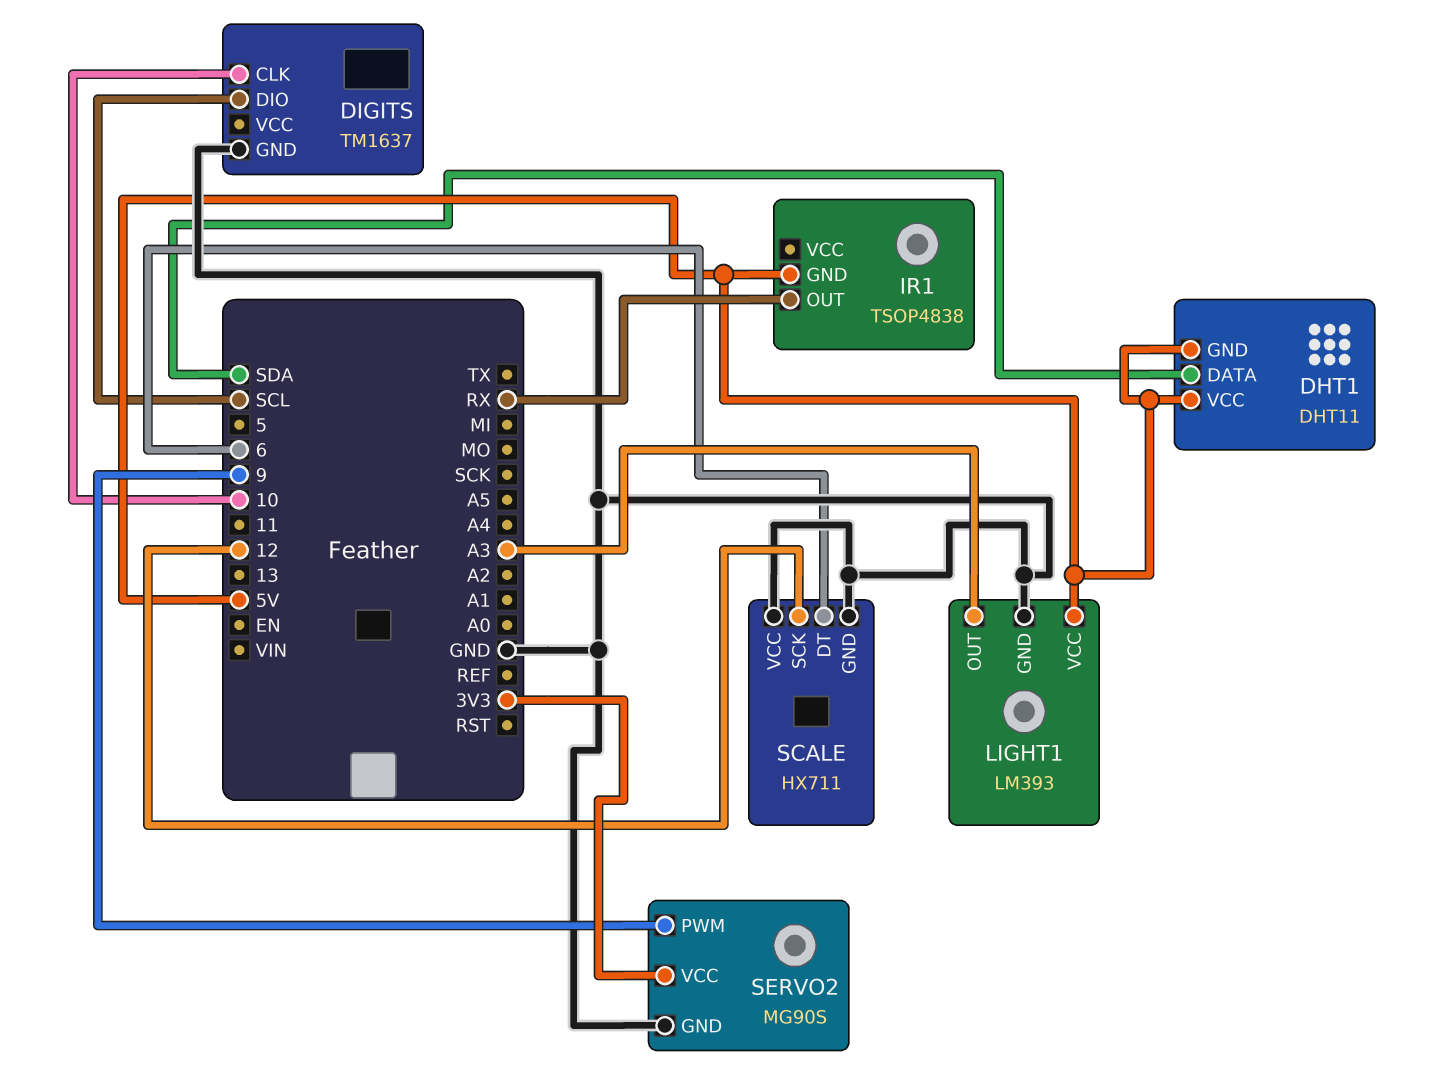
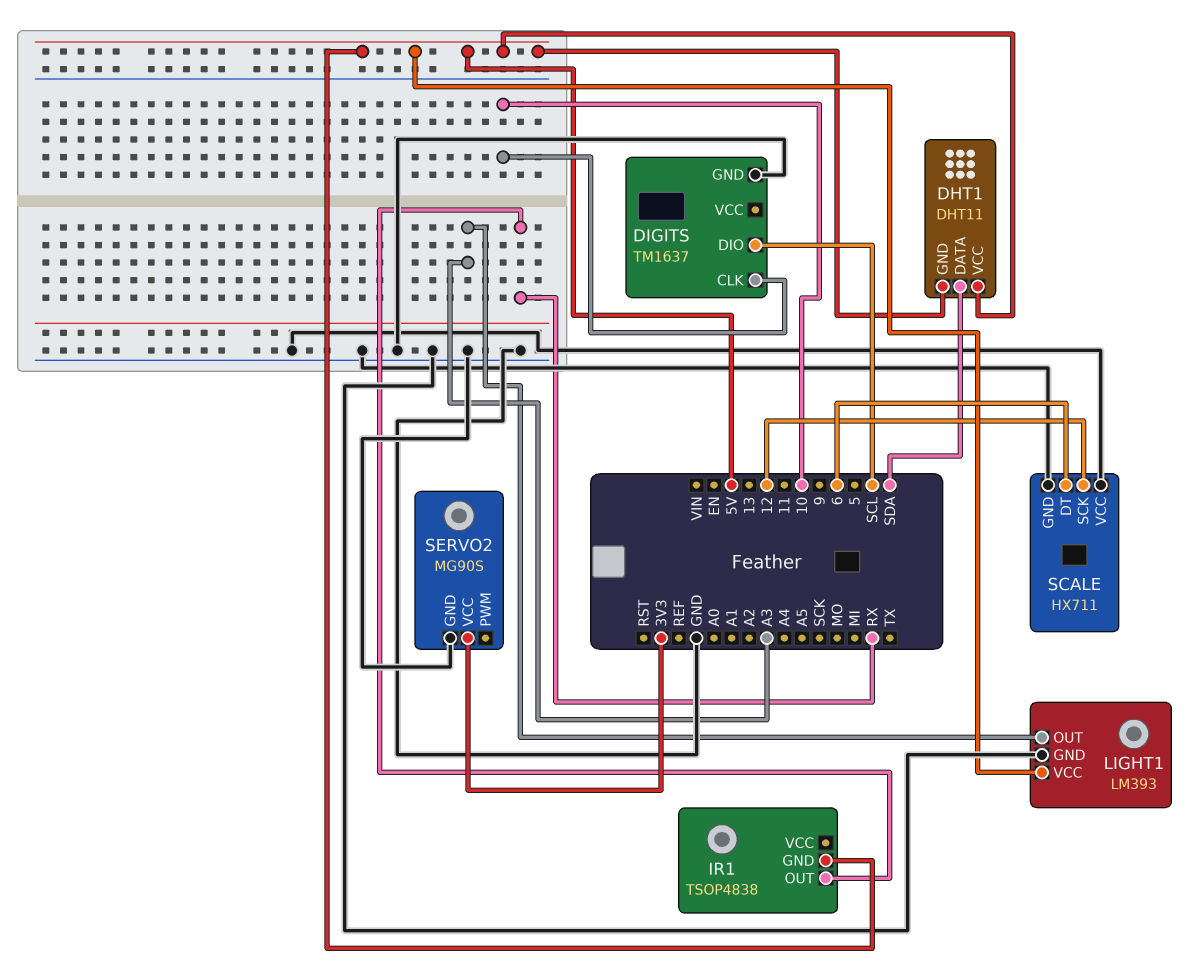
SERVO2 pin PWM: 9 -> none

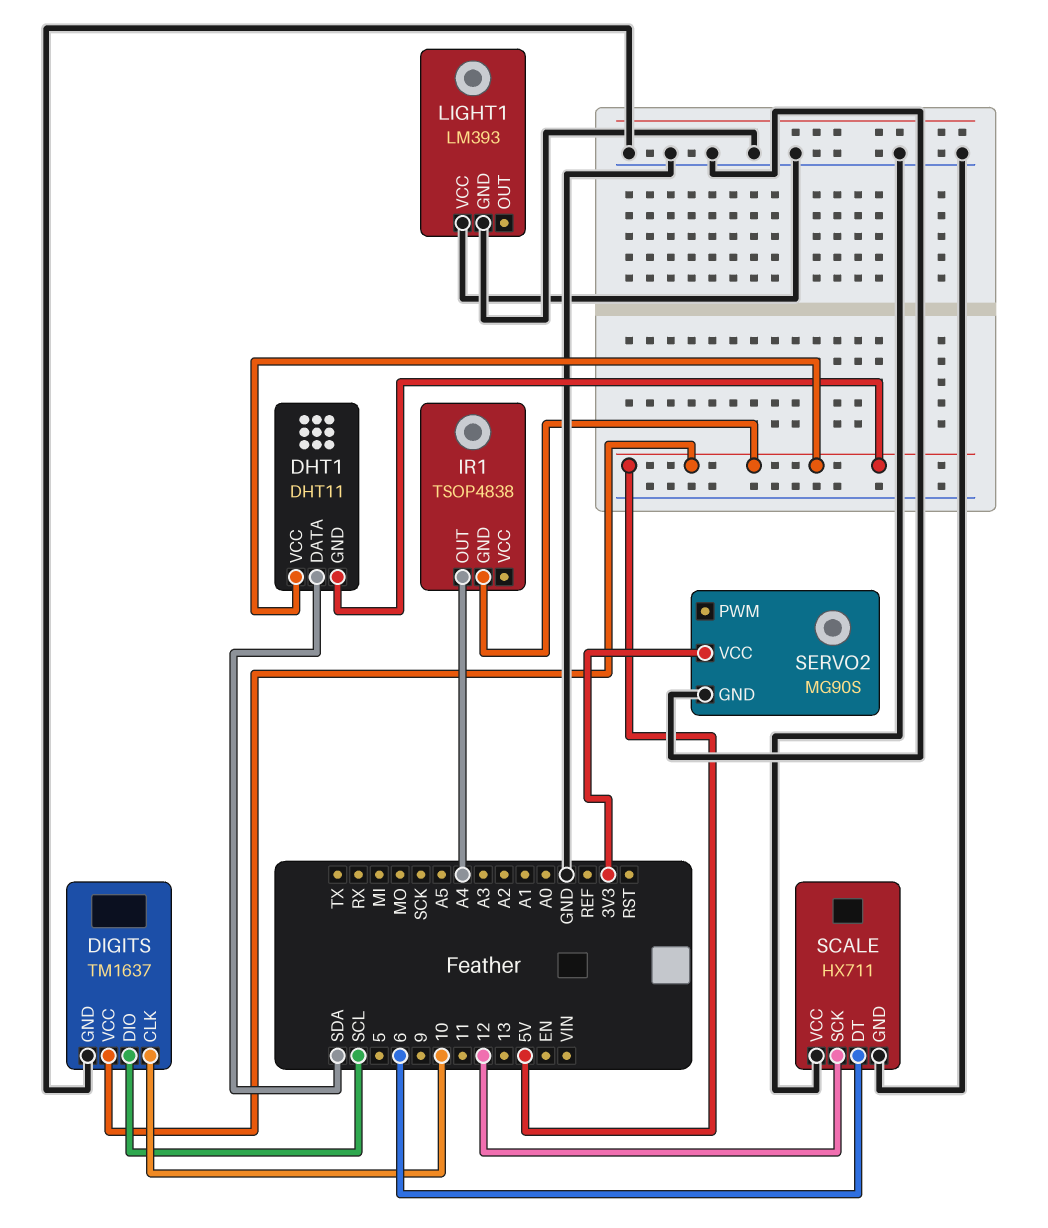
DIGITS pin VCC: none -> 5V
IR1 pin OUT: RX -> A4
LIGHT1 pin OUT: A3 -> none
LIGHT1 pin VCC: 5V -> GND

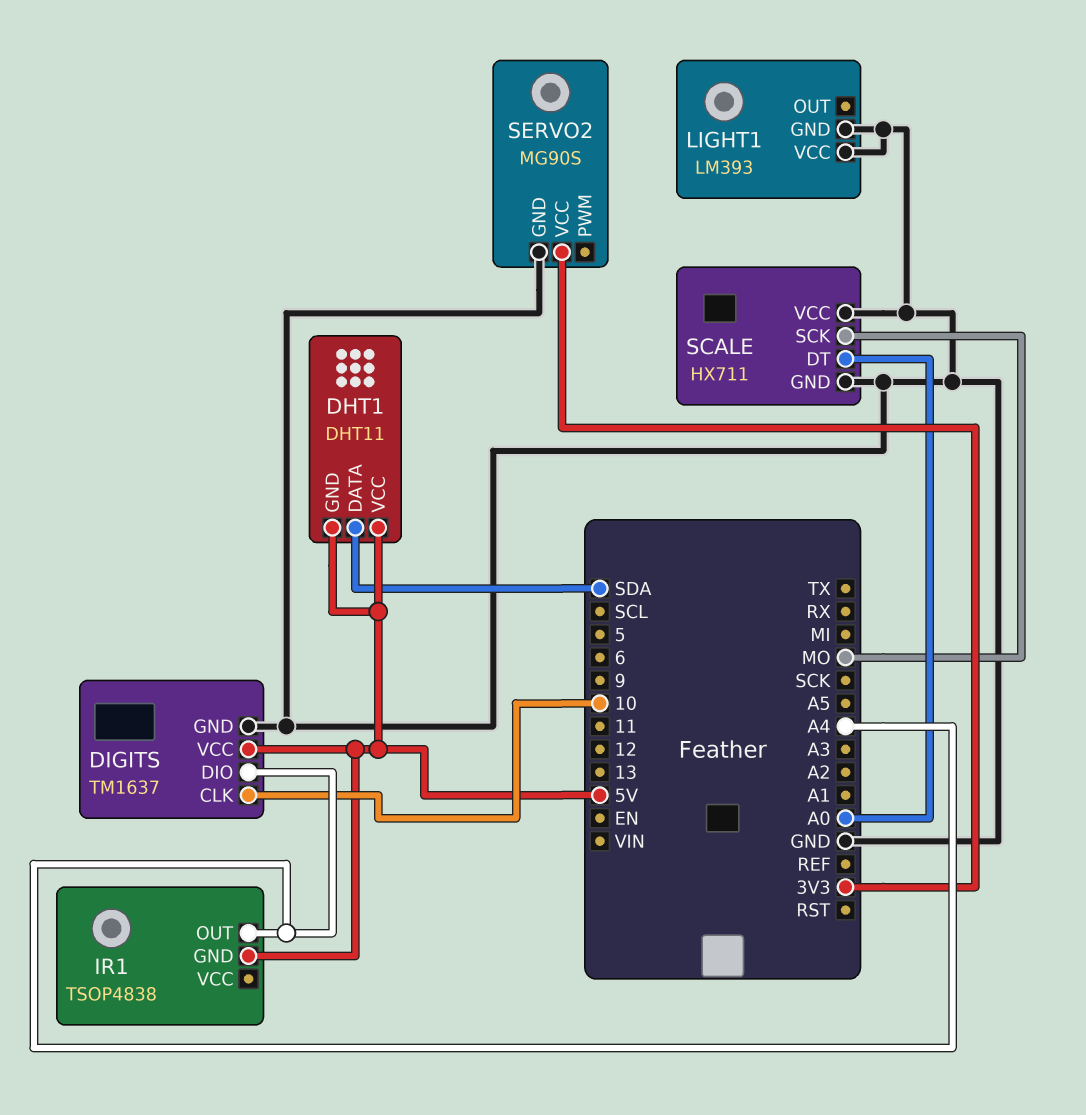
DIGITS pin DIO: SCL -> A4
SCALE pin DT: 6 -> A0
SCALE pin SCK: 12 -> MO

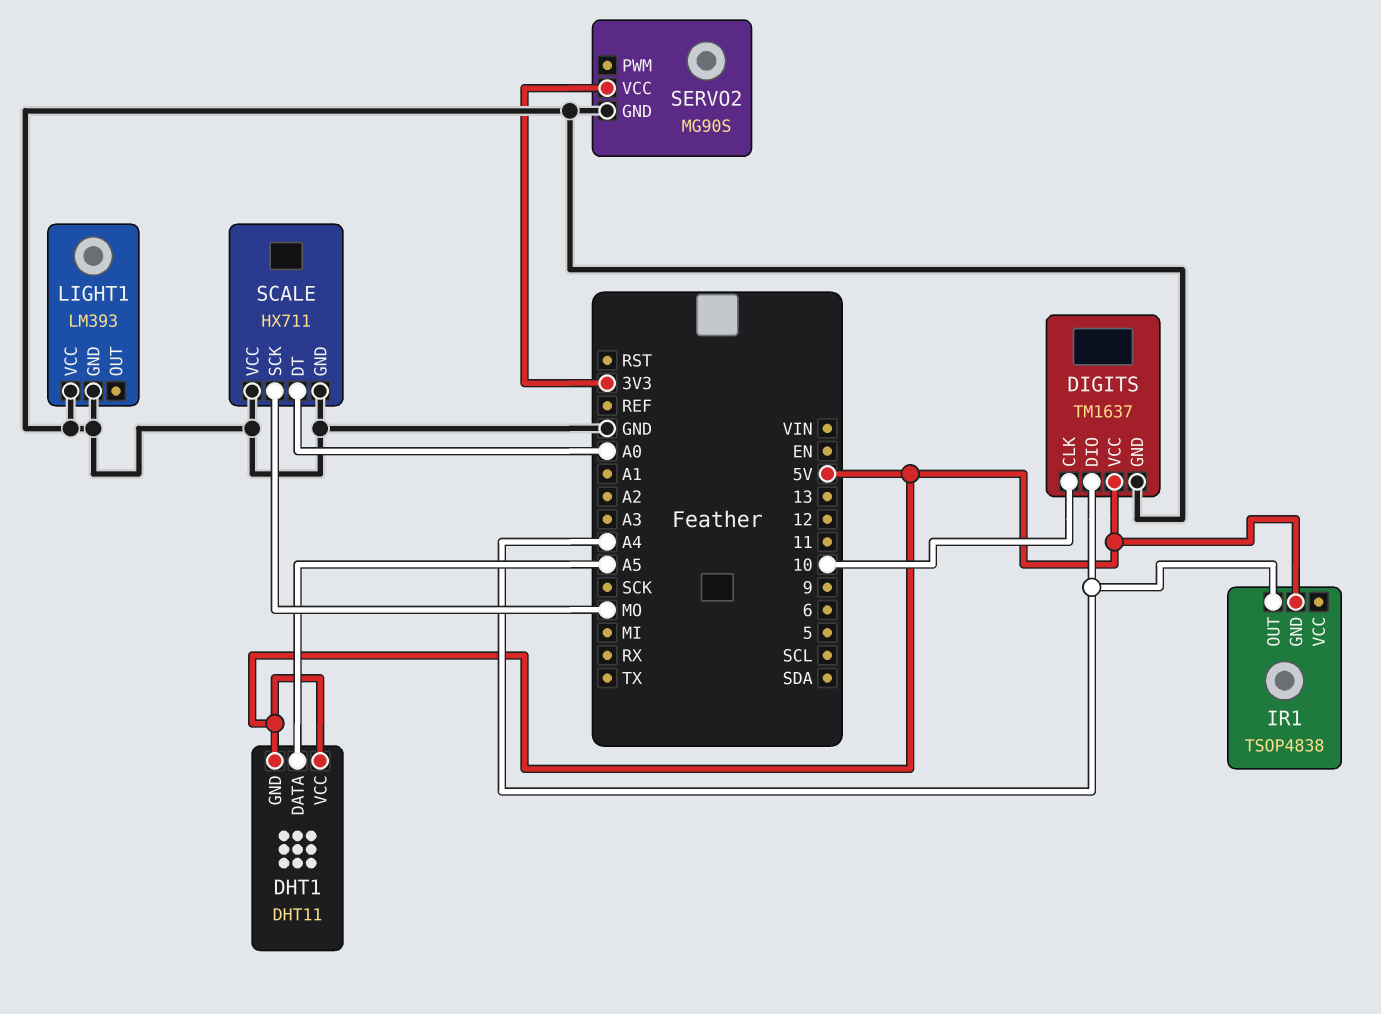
DHT1 pin DATA: SDA -> A5

